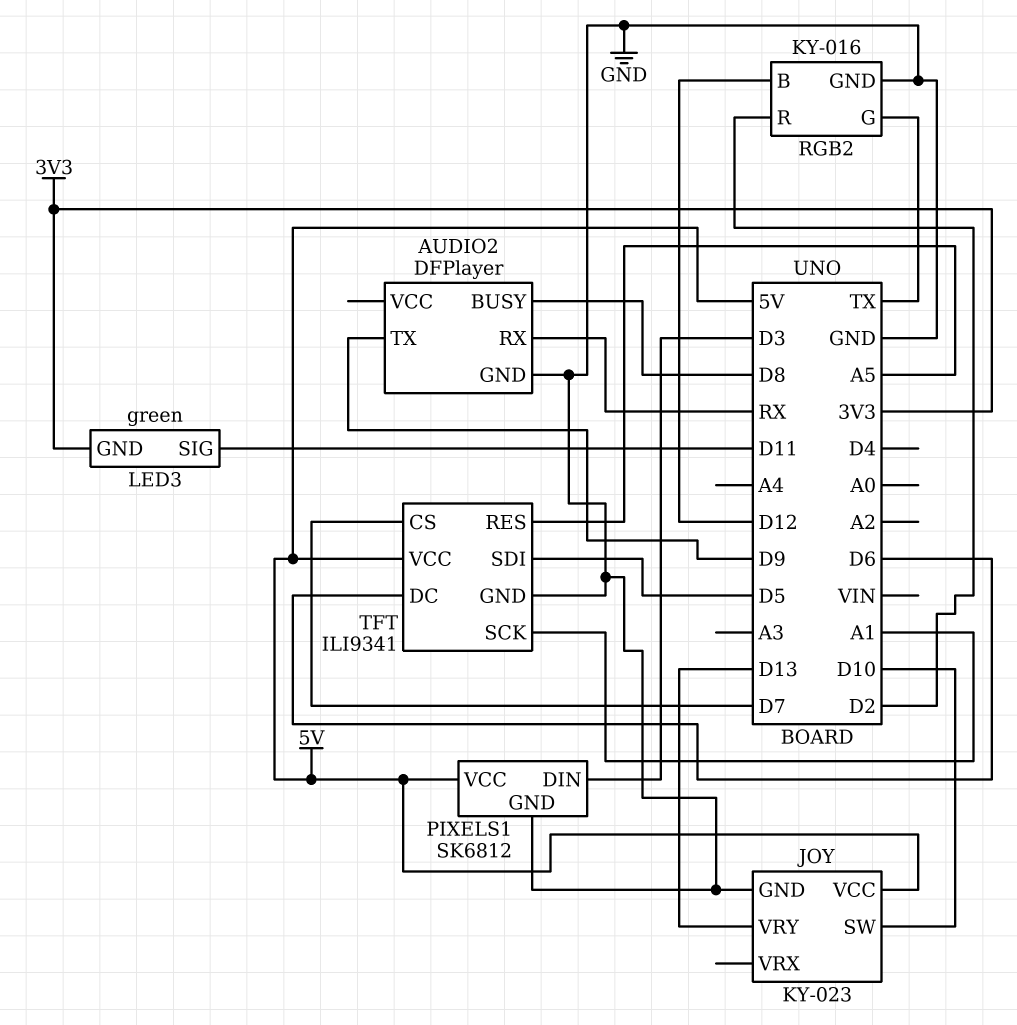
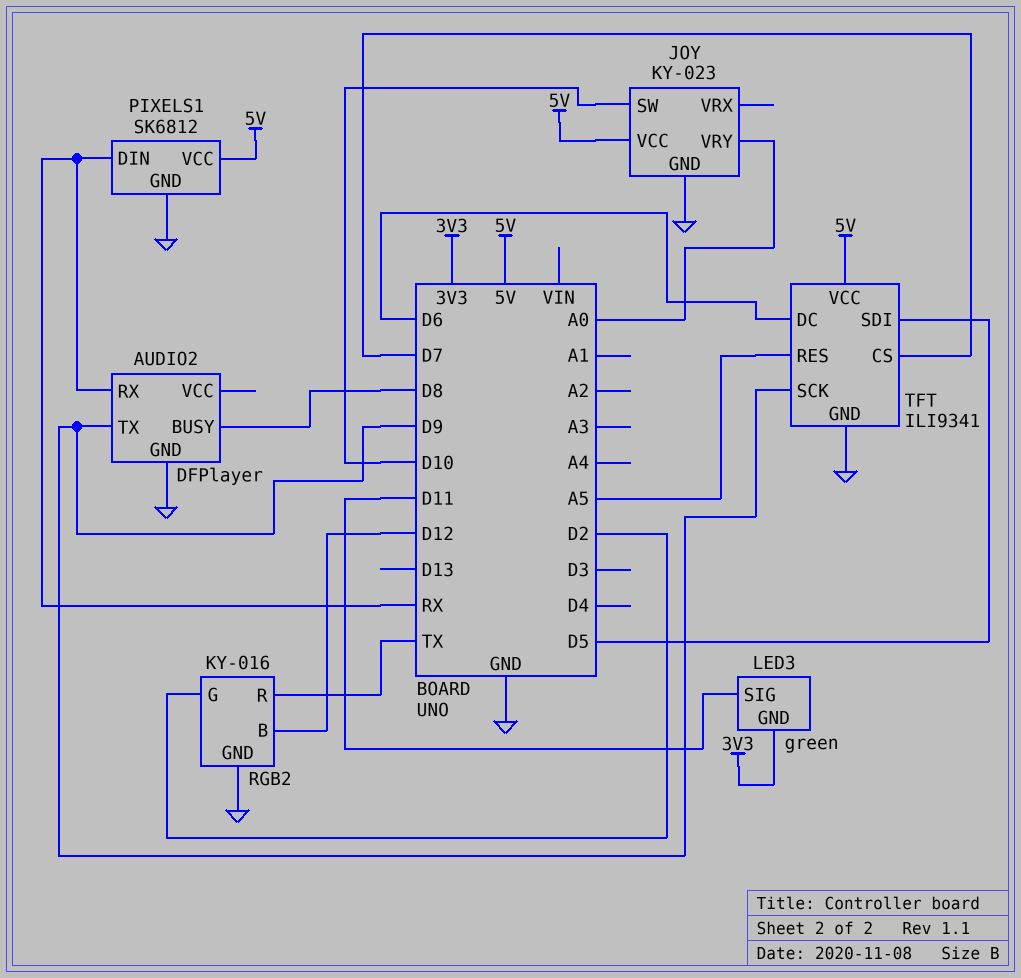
JOY pin VRY: D13 -> A0
PIXELS1 pin DIN: D3 -> RX
RGB2 pin G: TX -> D2
RGB2 pin R: D2 -> TX
TFT pin SCK: A1 -> D9

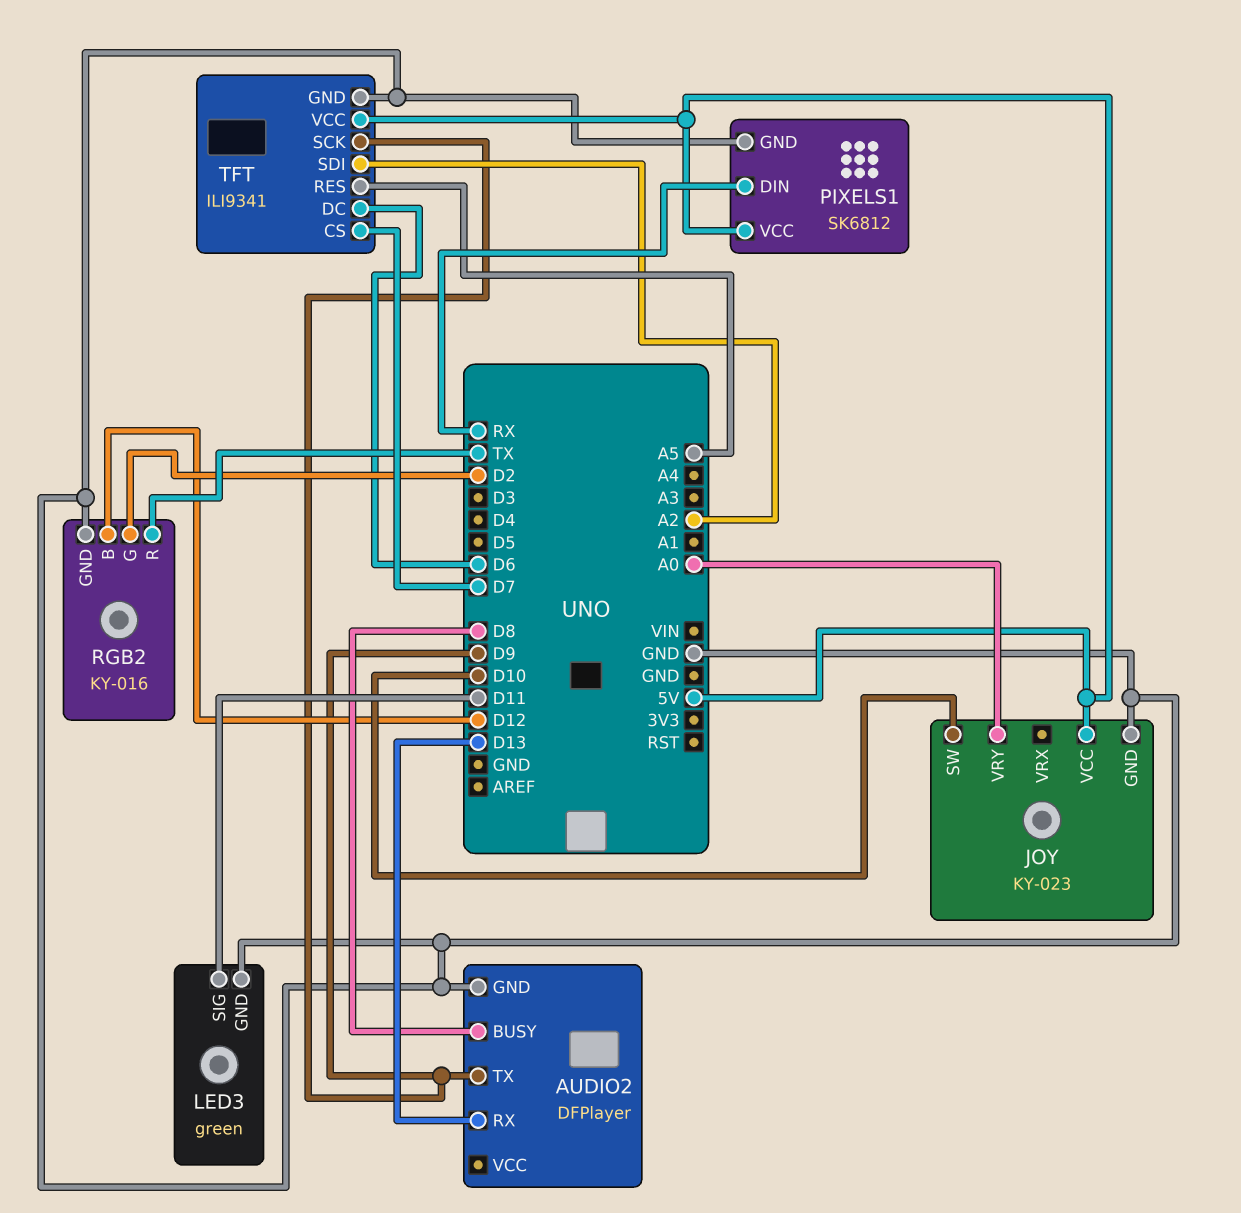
AUDIO2 pin RX: RX -> D13
LED3 pin GND: 3V3 -> GND
TFT pin SDI: D5 -> A2

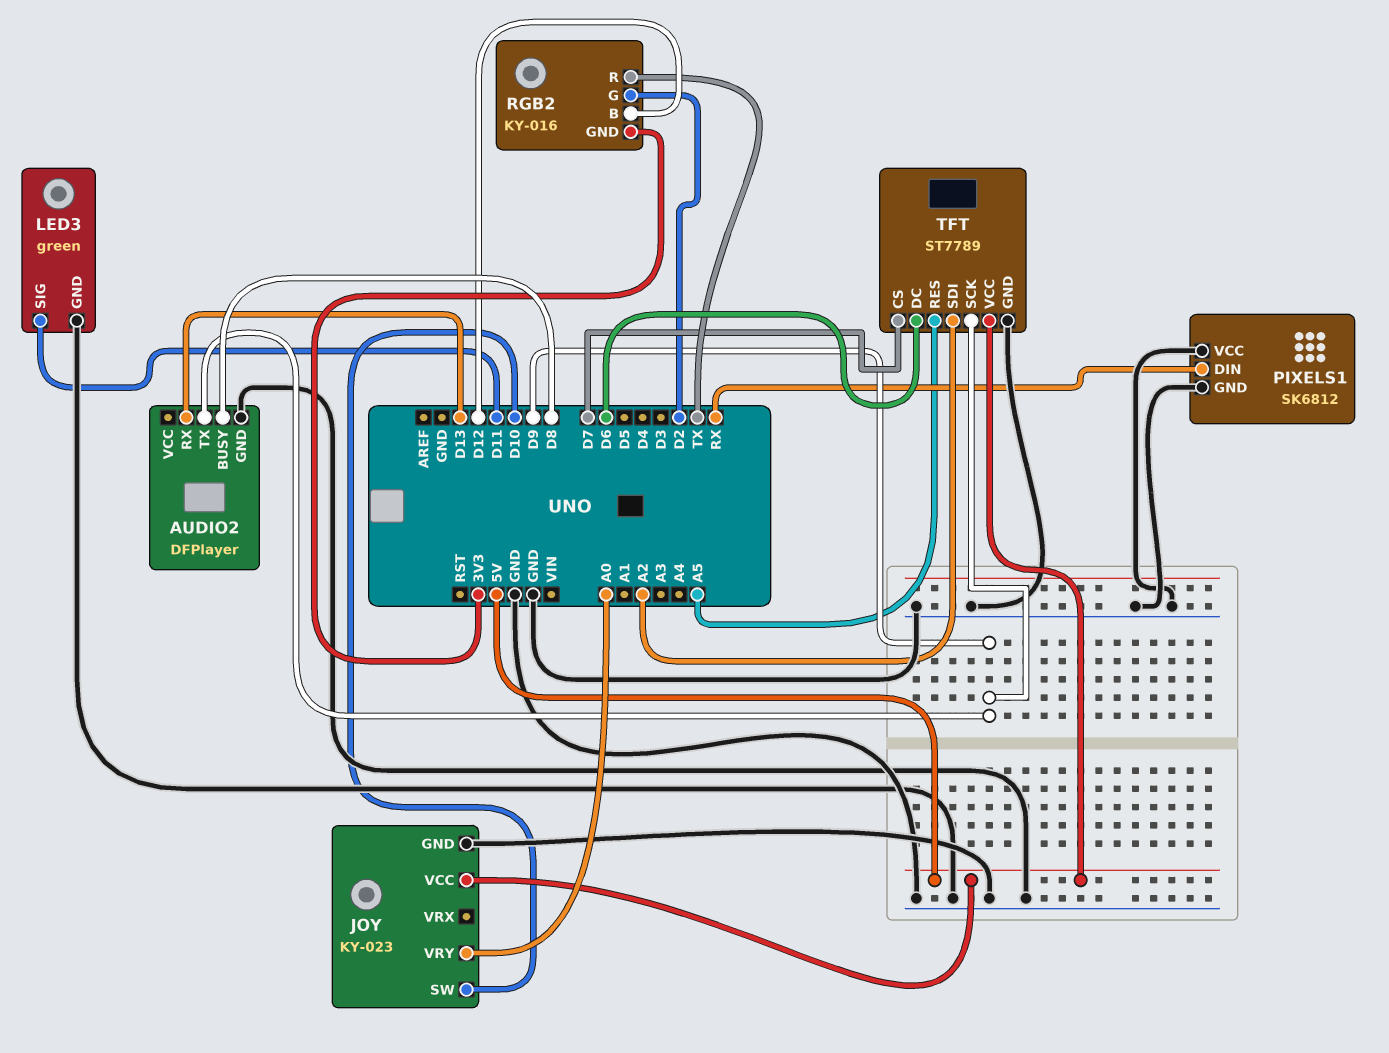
PIXELS1 pin VCC: 5V -> GND
RGB2 pin GND: GND -> 3V3
TFT: ILI9341 -> ST7789

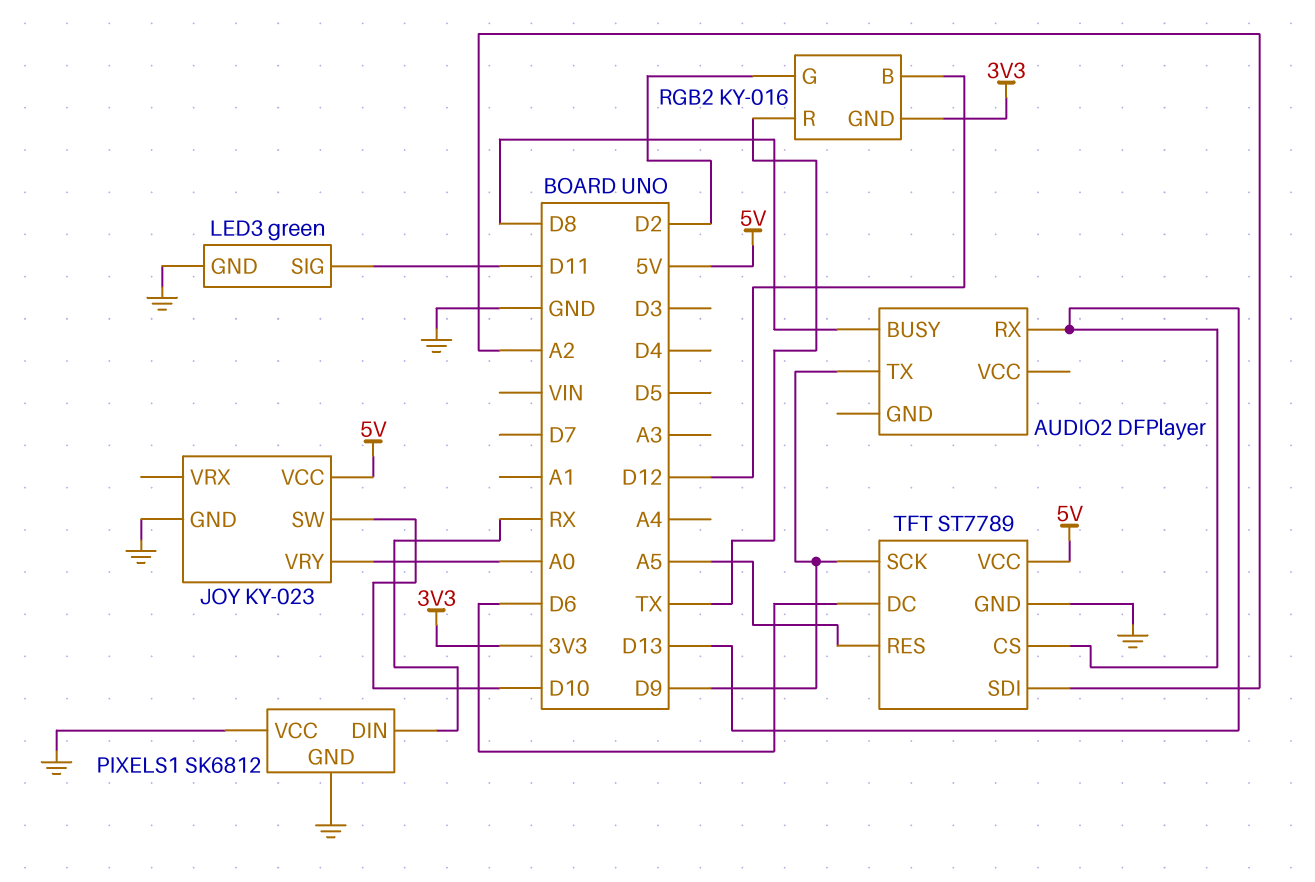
AUDIO2 pin GND: GND -> none
TFT pin CS: D7 -> D13

